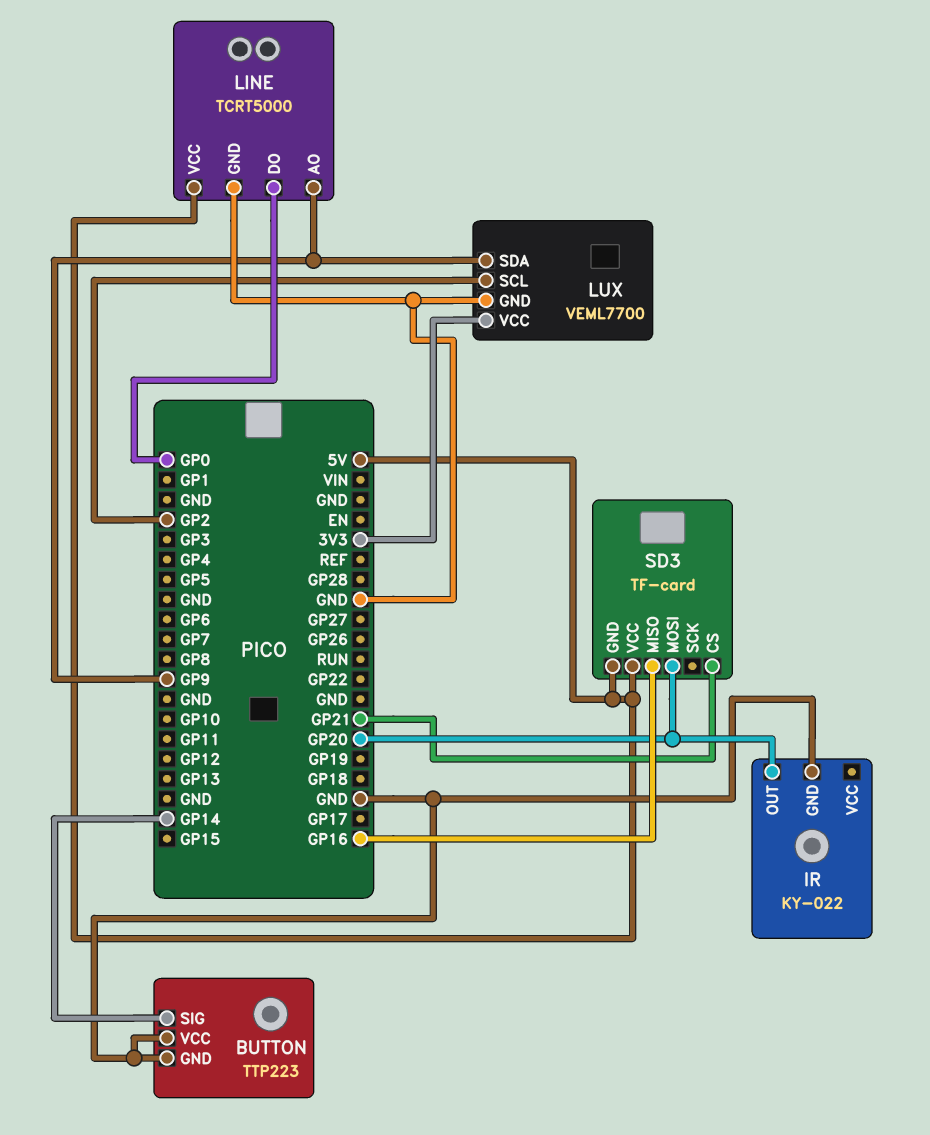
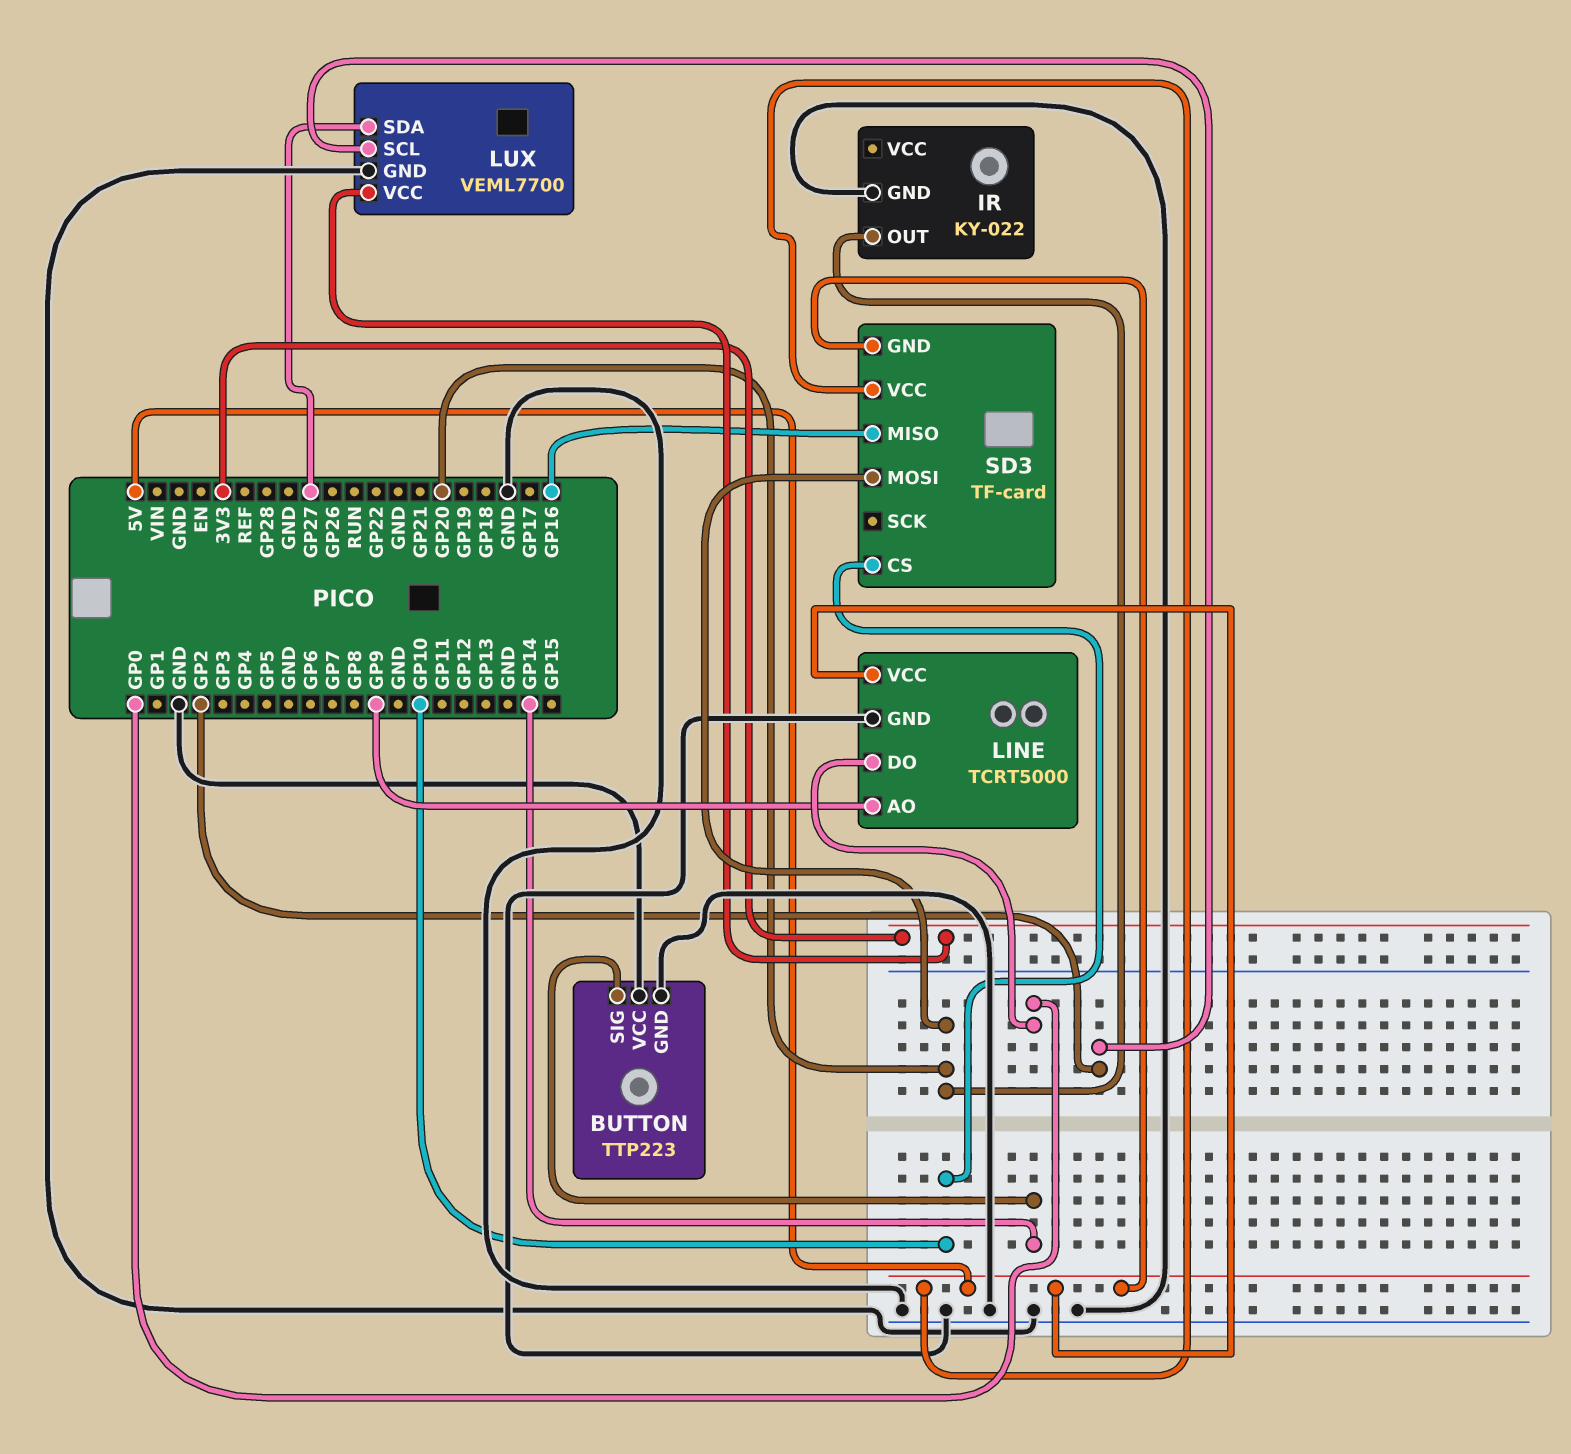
LUX pin SDA: GP9 -> GP27
SD3 pin CS: GP21 -> GP10

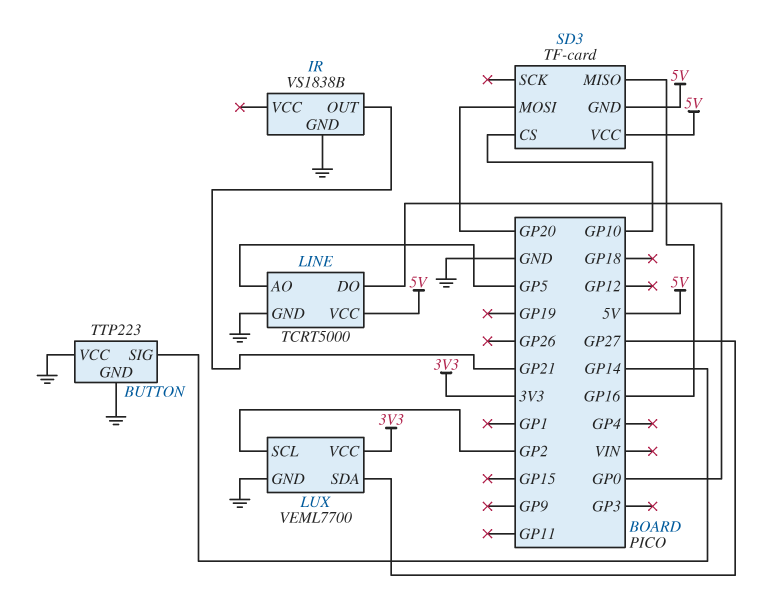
IR: KY-022 -> VS1838B
IR pin OUT: GP20 -> GP21
LINE pin AO: GP9 -> GP5

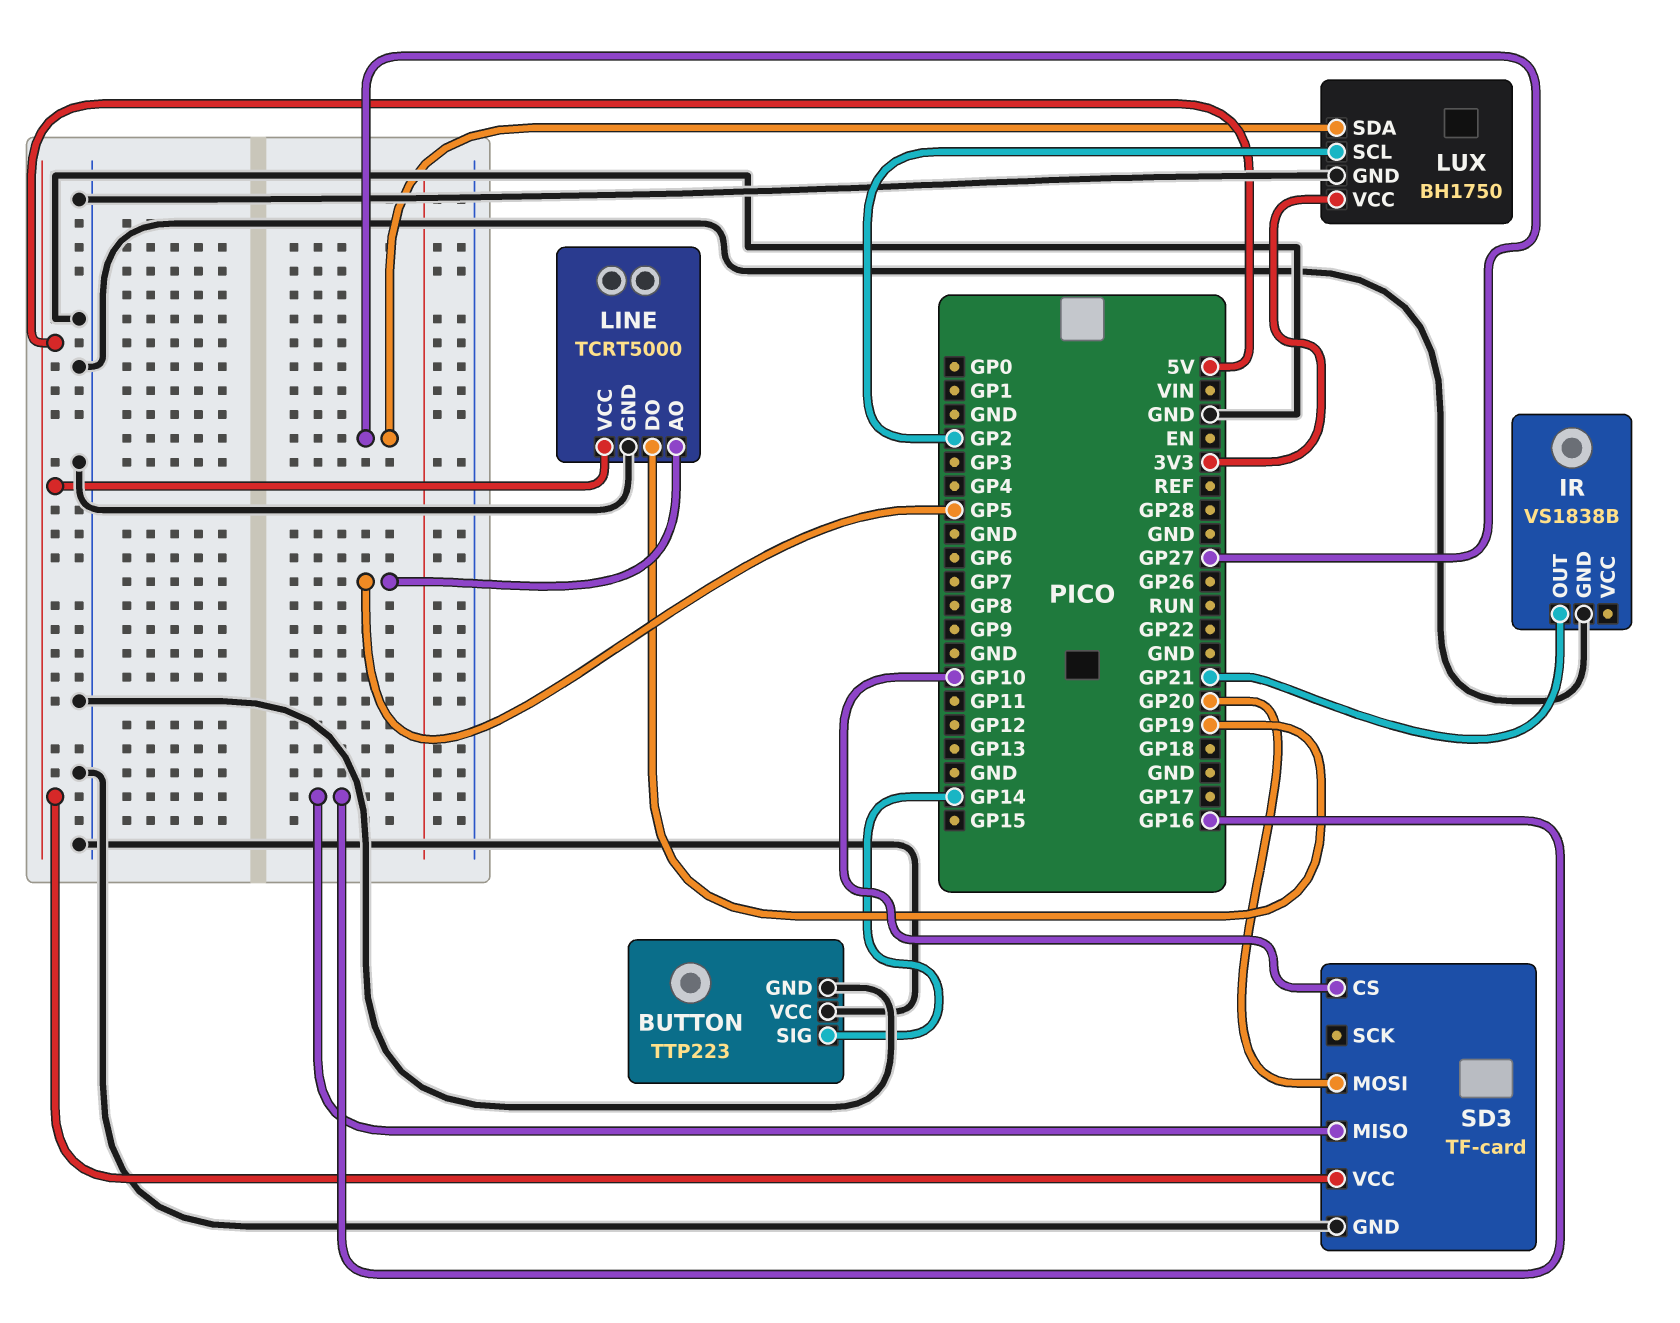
LINE pin DO: GP0 -> GP19
LUX: VEML7700 -> BH1750
SD3 pin GND: 5V -> GND

